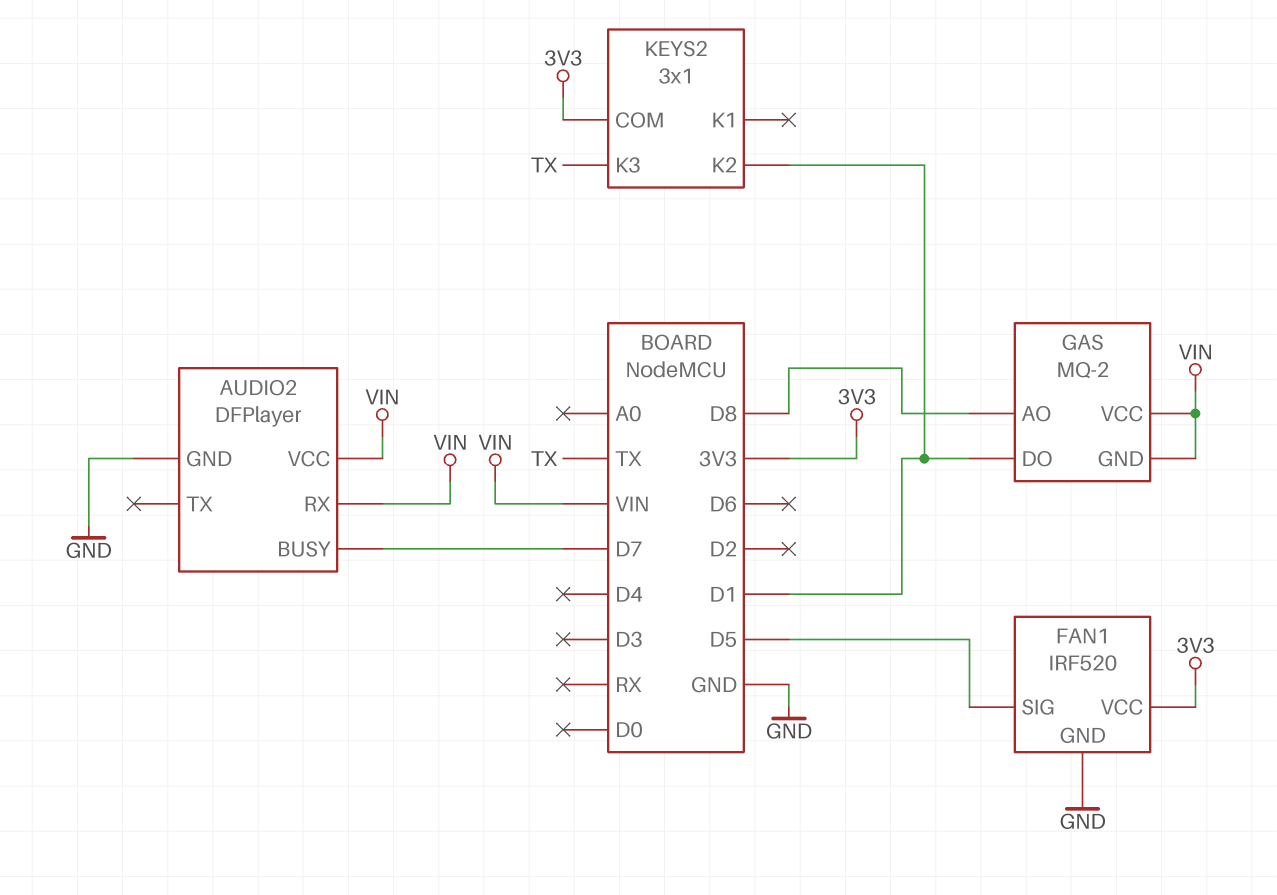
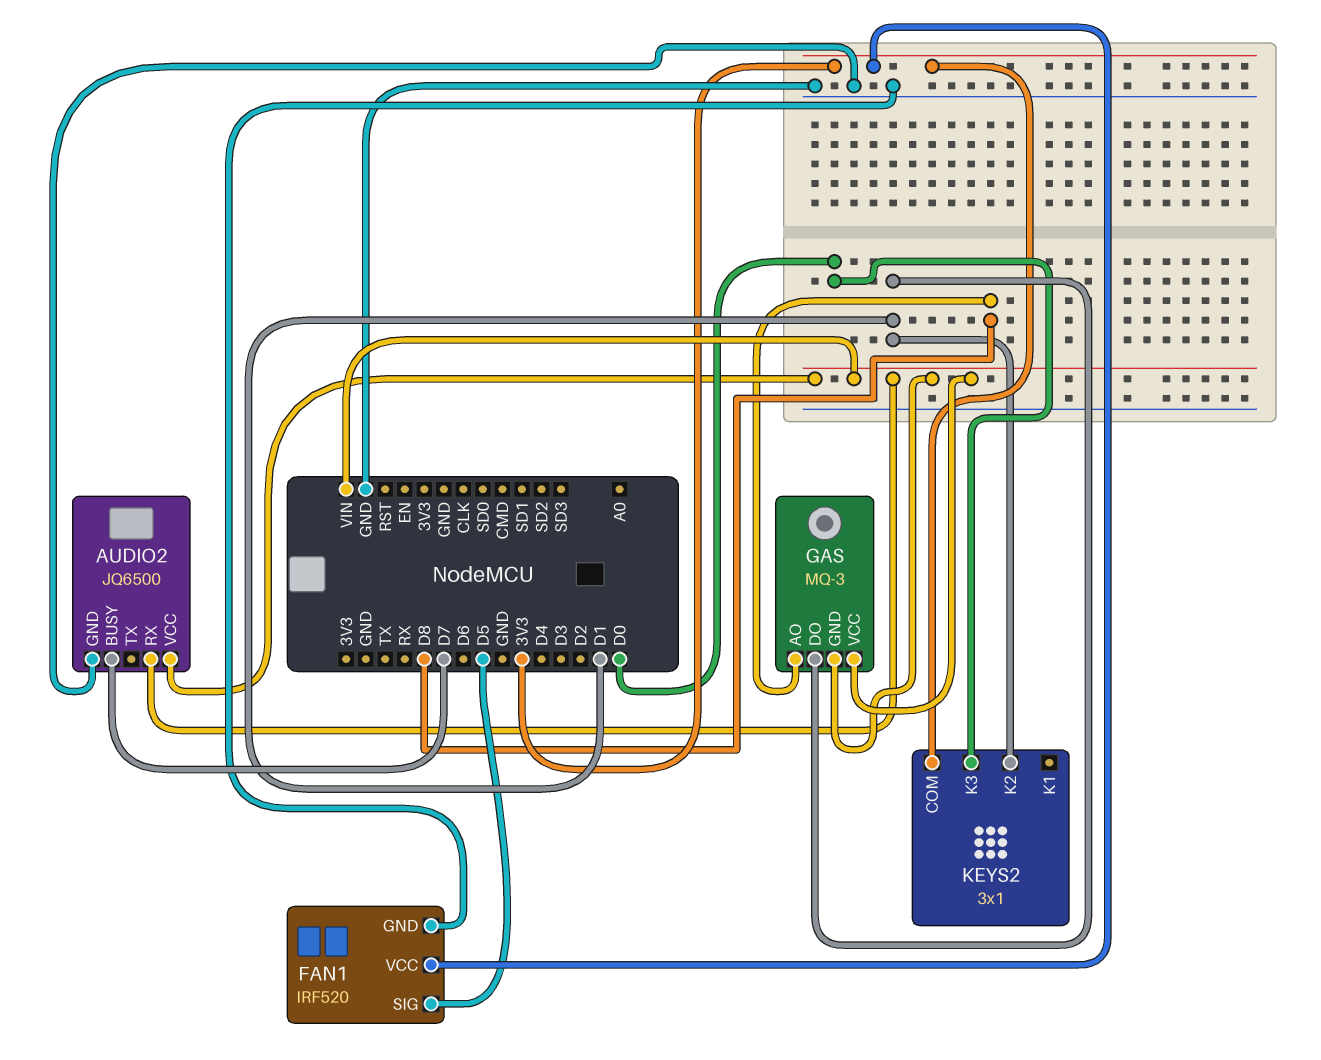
AUDIO2: DFPlayer -> JQ6500
GAS: MQ-2 -> MQ-3
KEYS2 pin K3: TX -> D0

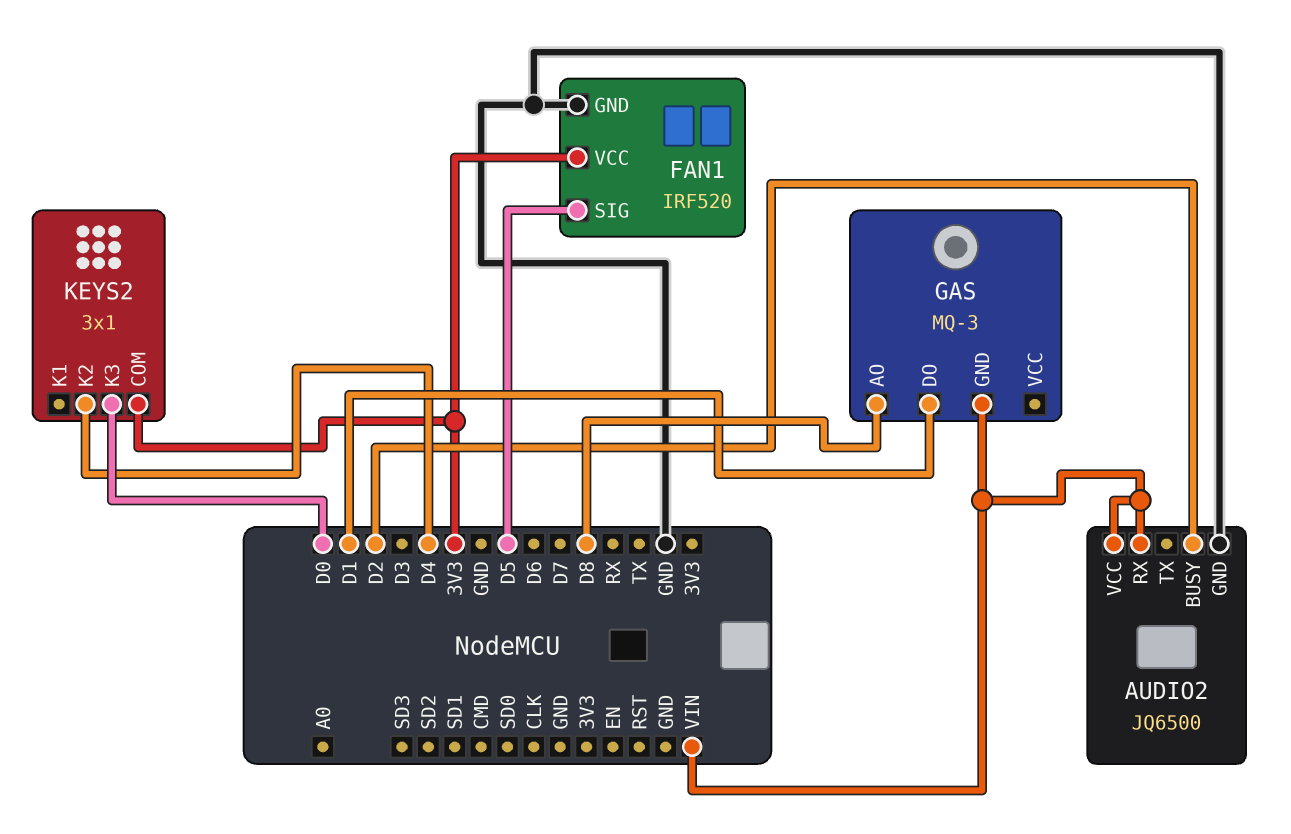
AUDIO2 pin BUSY: D7 -> D2
GAS pin VCC: VIN -> none
KEYS2 pin K2: D1 -> D4

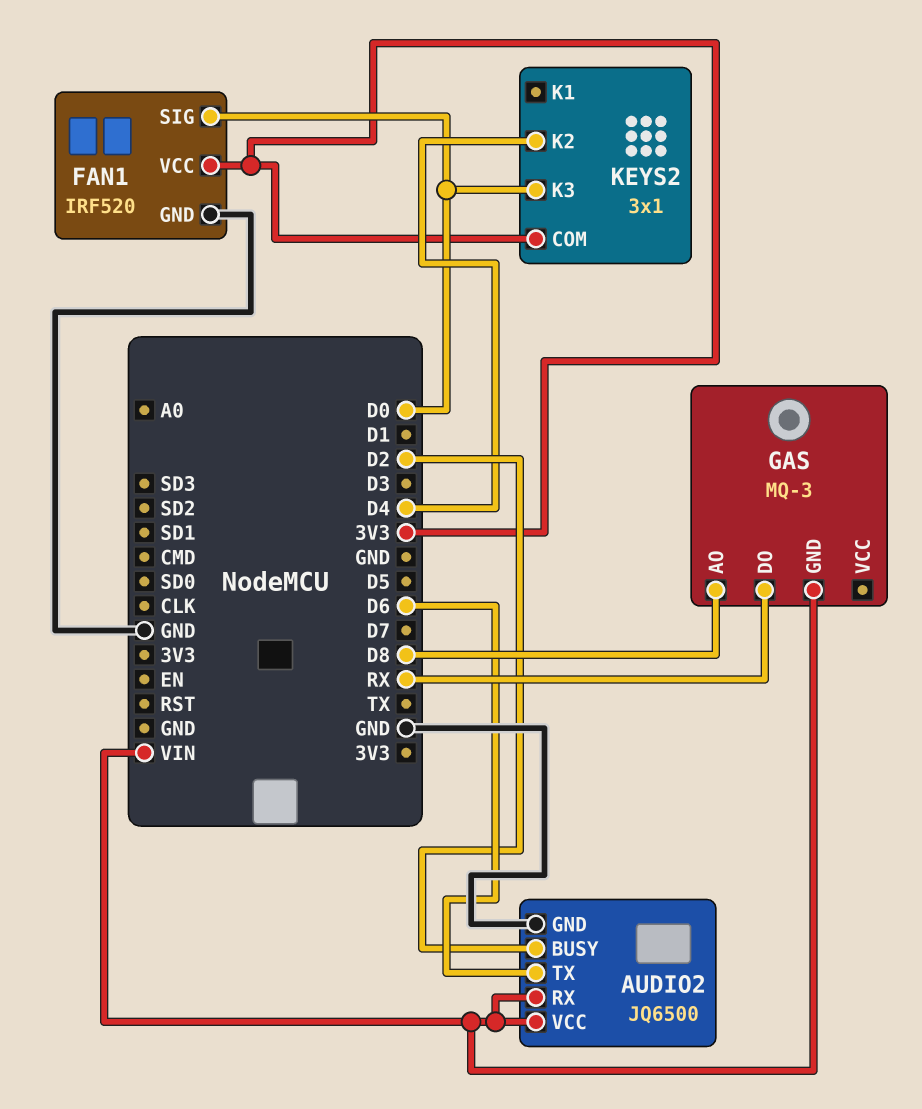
AUDIO2 pin TX: none -> D6
FAN1 pin SIG: D5 -> D0
GAS pin DO: D1 -> RX

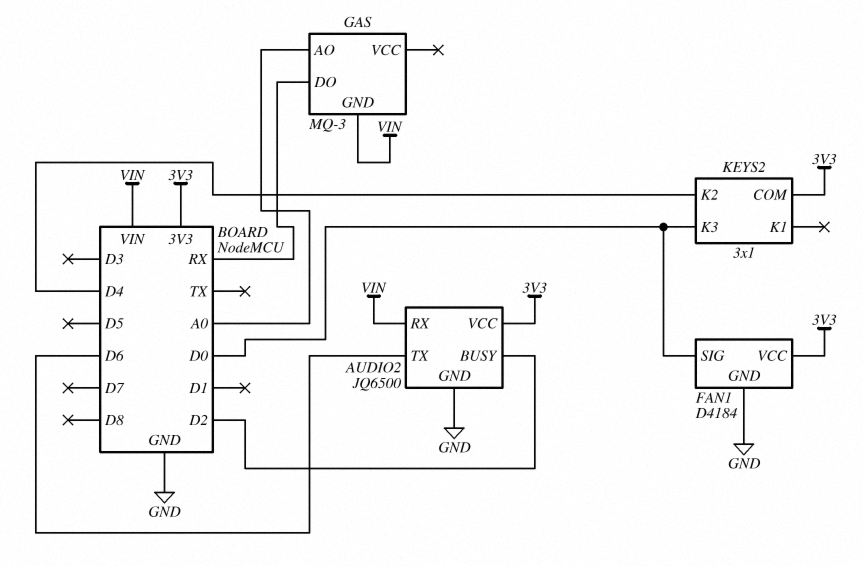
AUDIO2 pin VCC: VIN -> 3V3
FAN1: IRF520 -> D4184
GAS pin AO: D8 -> A0

